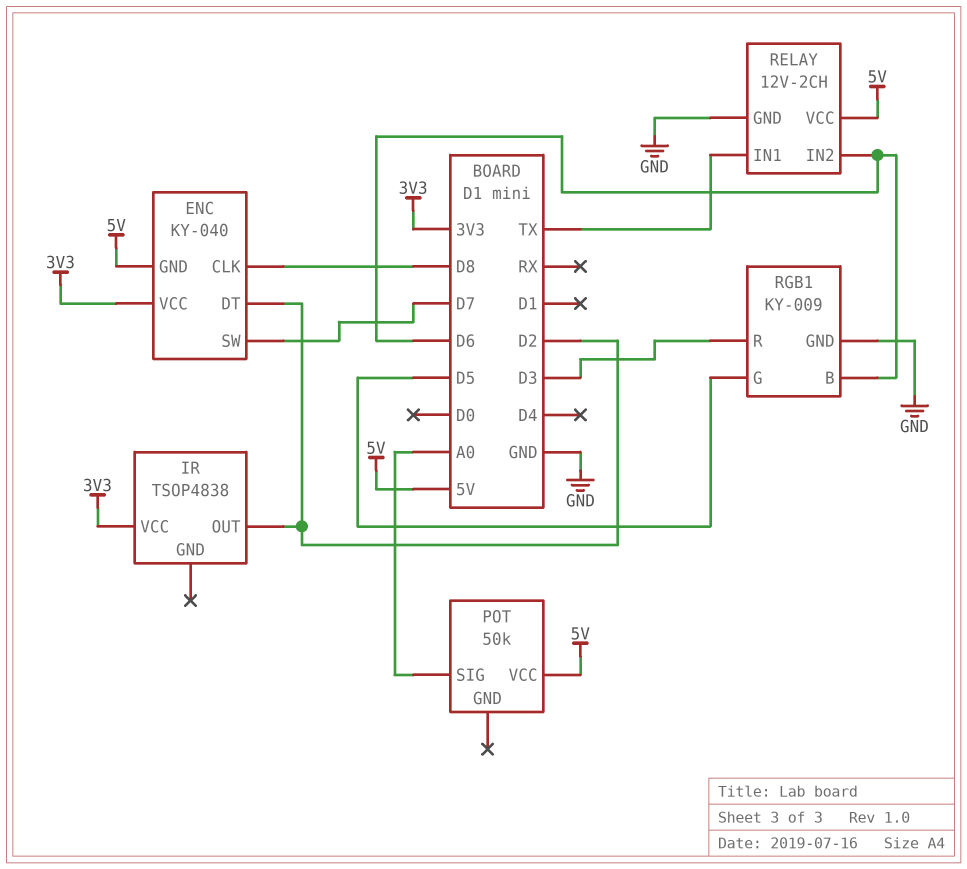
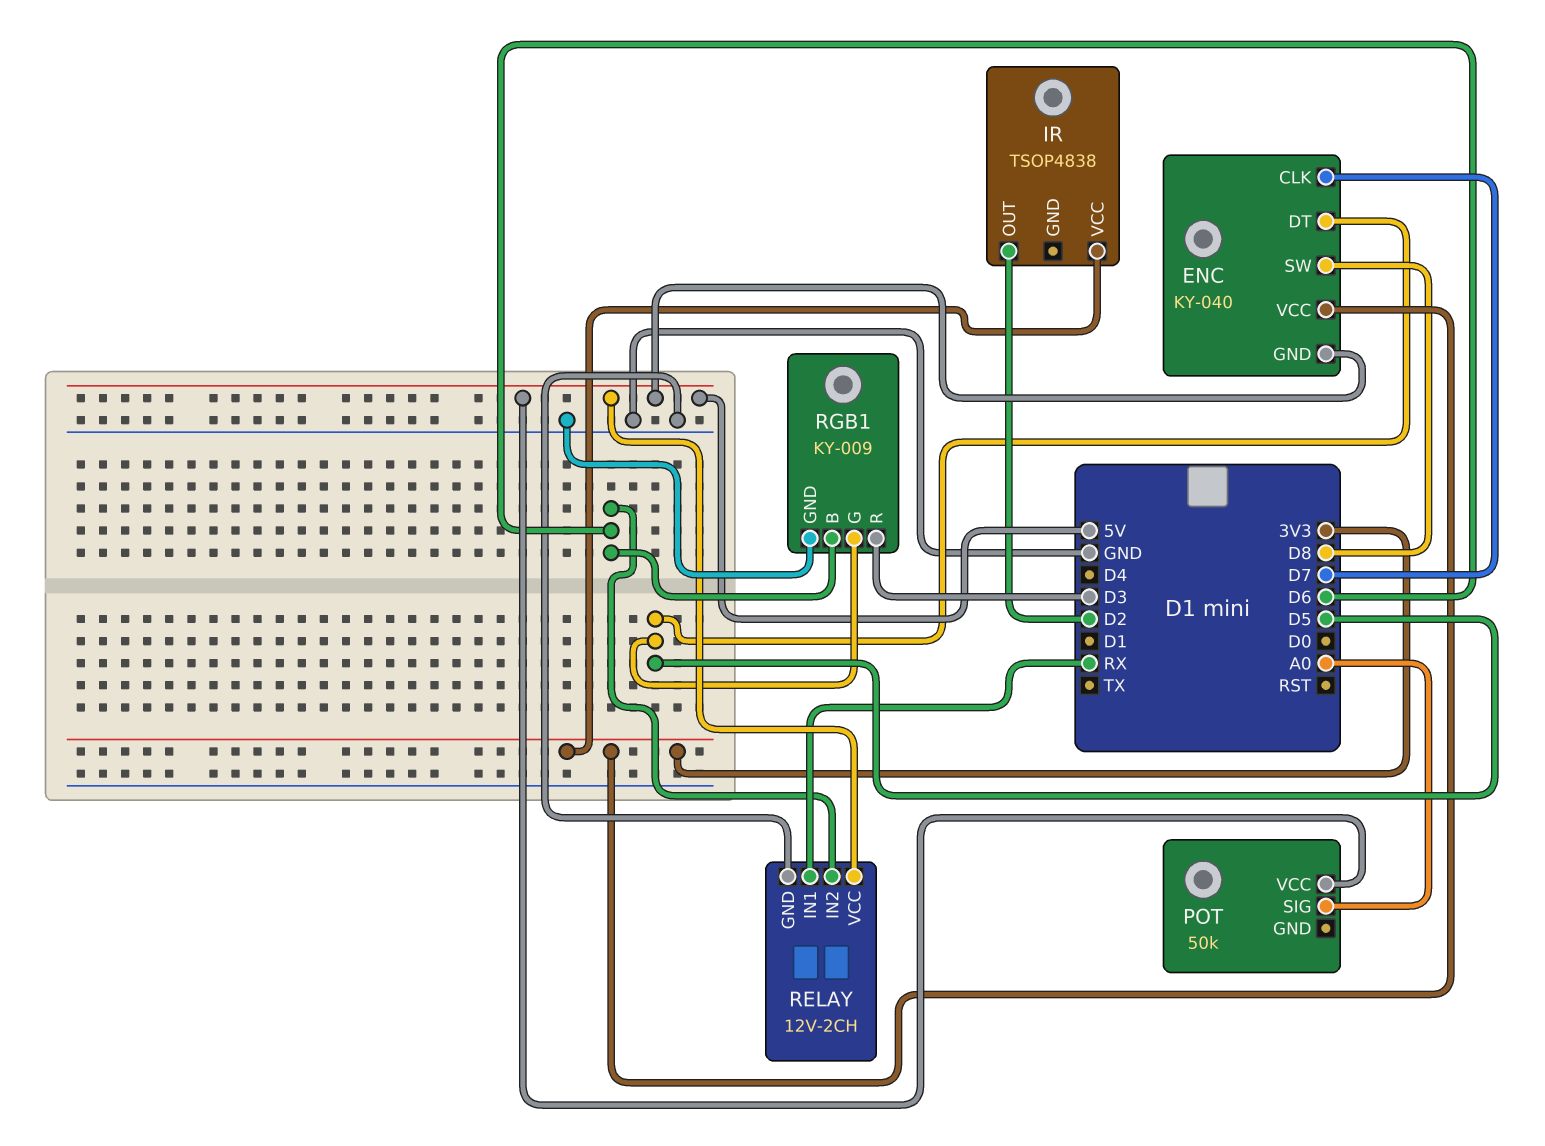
ENC pin CLK: D8 -> D7
ENC pin DT: D2 -> D5
ENC pin SW: D7 -> D8
RELAY pin IN1: TX -> RX

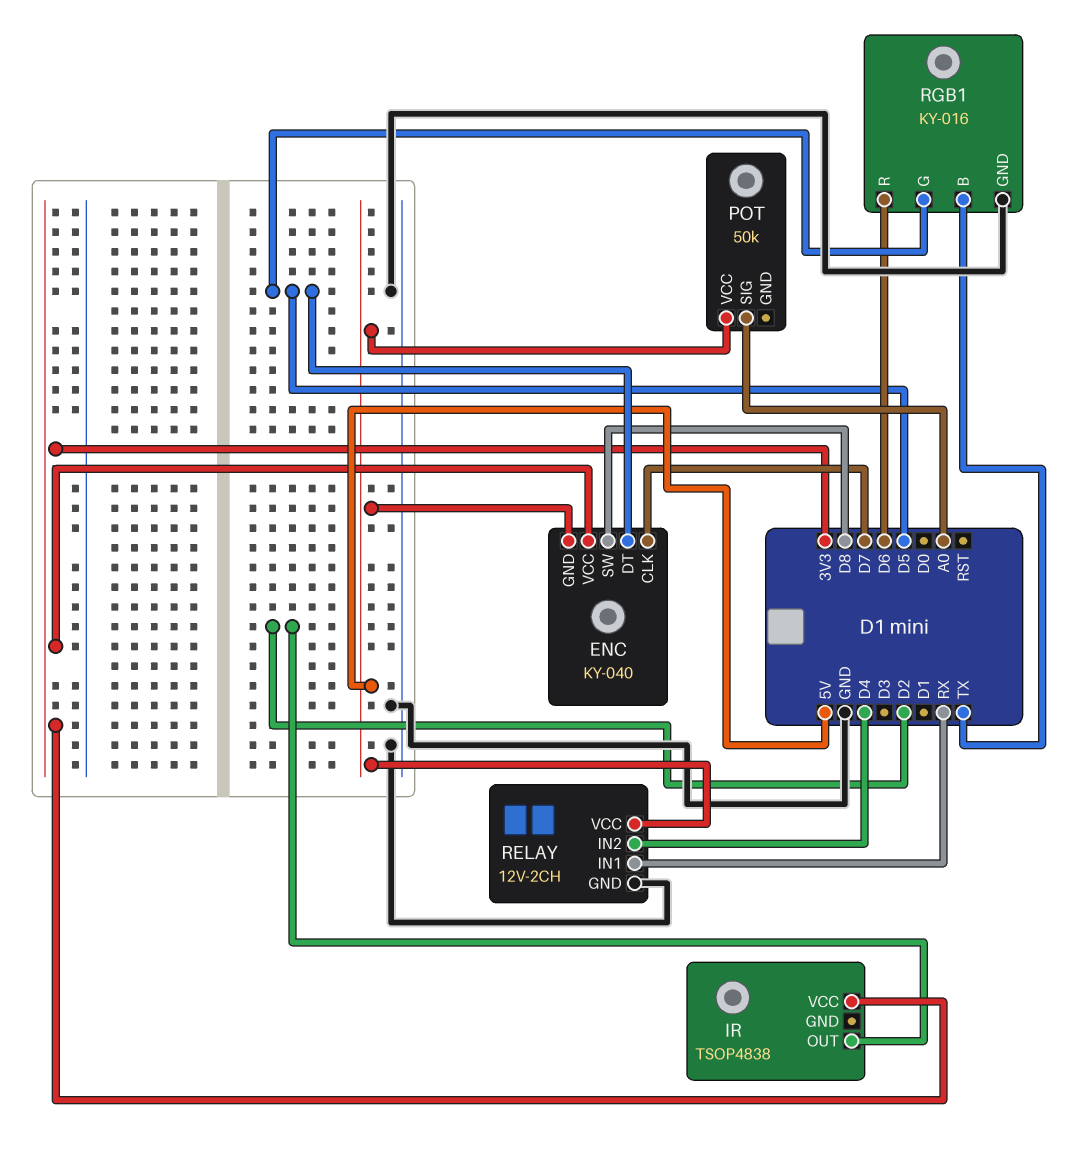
RELAY pin IN2: D6 -> D4
RGB1: KY-009 -> KY-016
RGB1 pin B: D6 -> TX
RGB1 pin R: D3 -> D6

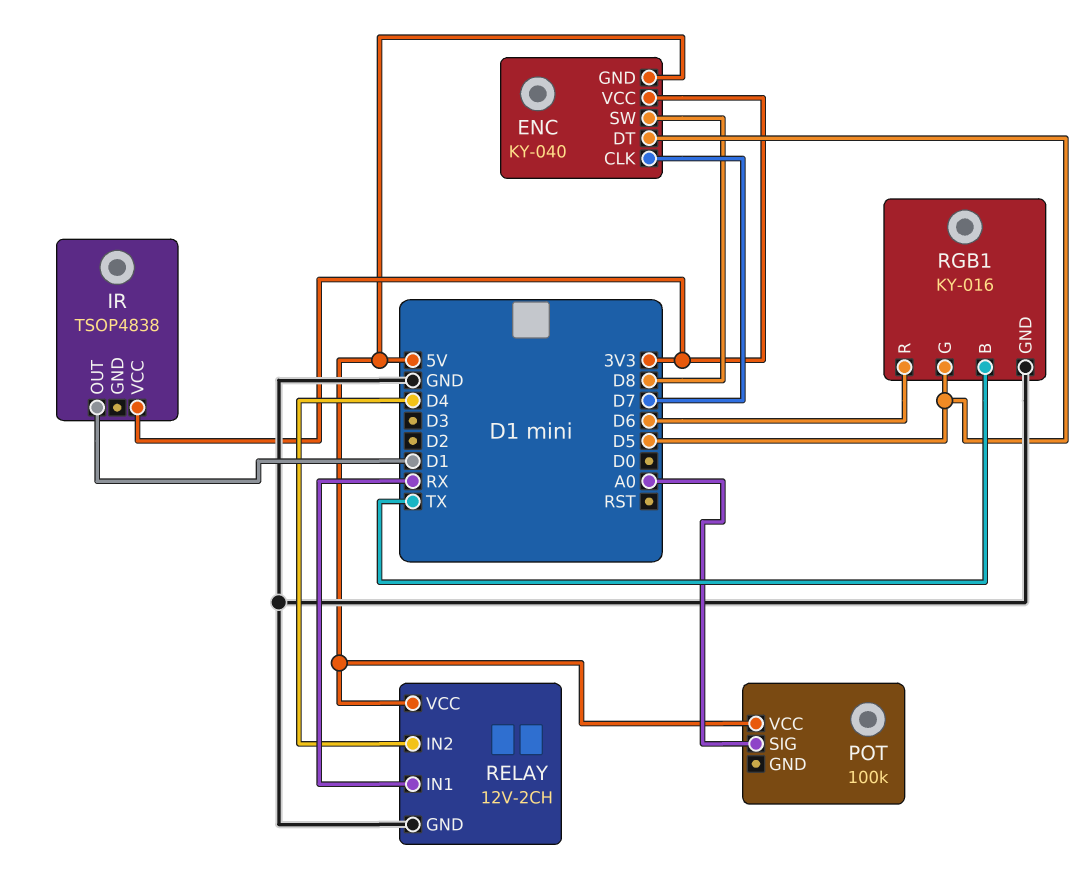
IR pin OUT: D2 -> D1
POT: 50k -> 100k

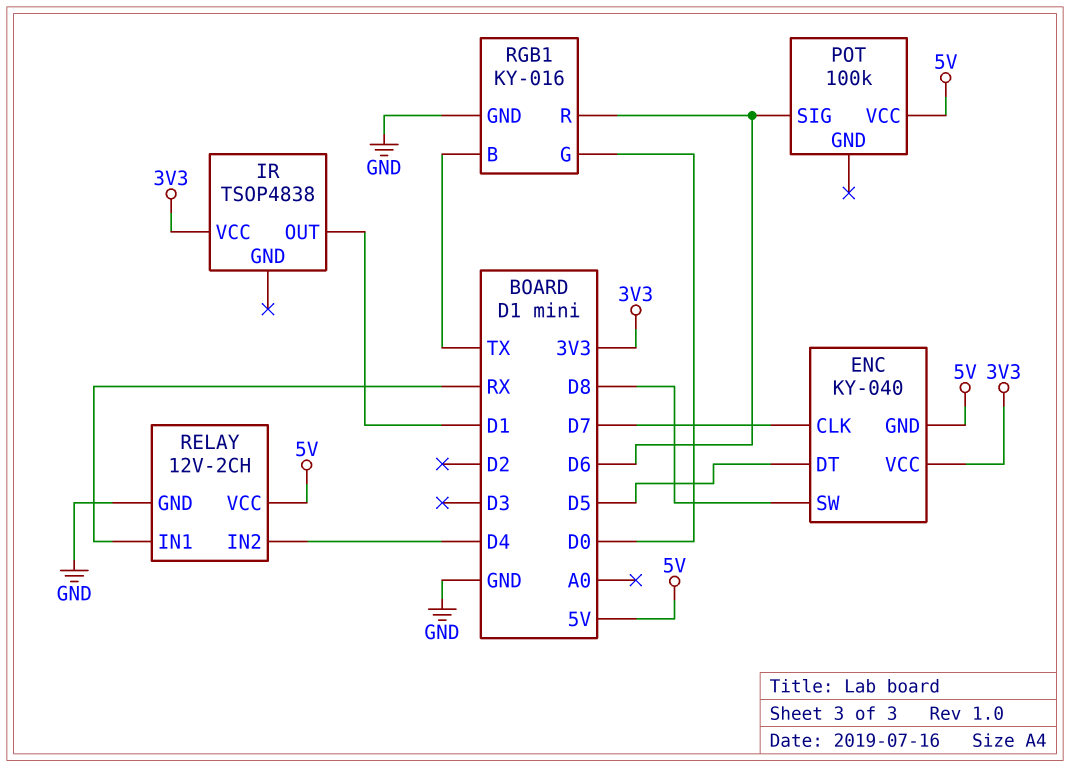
POT pin SIG: A0 -> D6
RGB1 pin G: D5 -> D0

